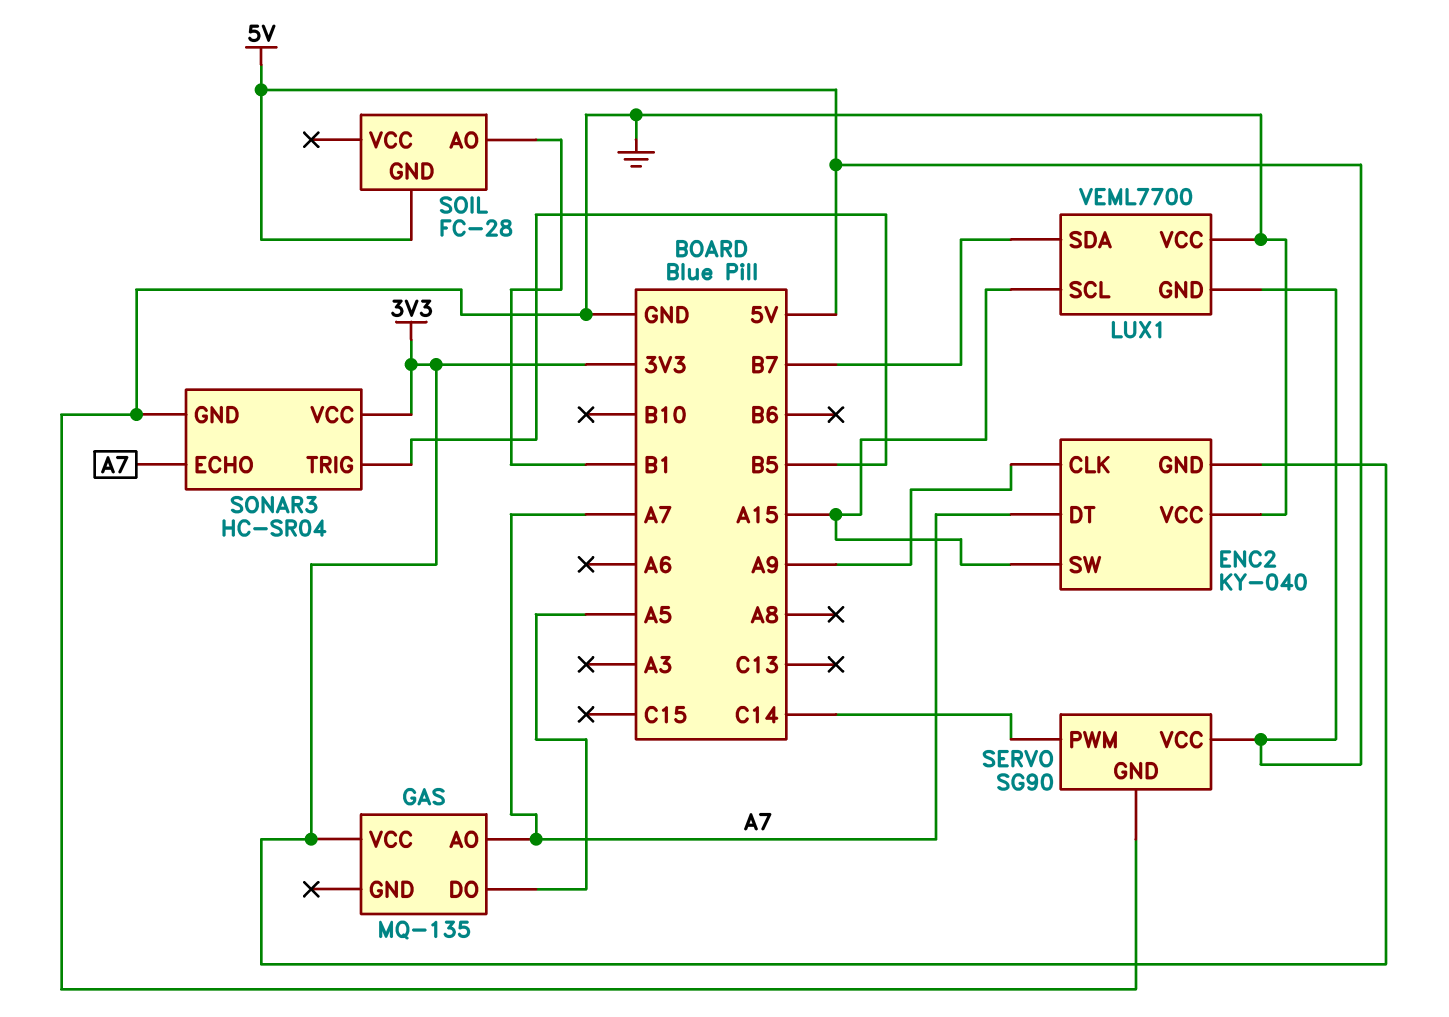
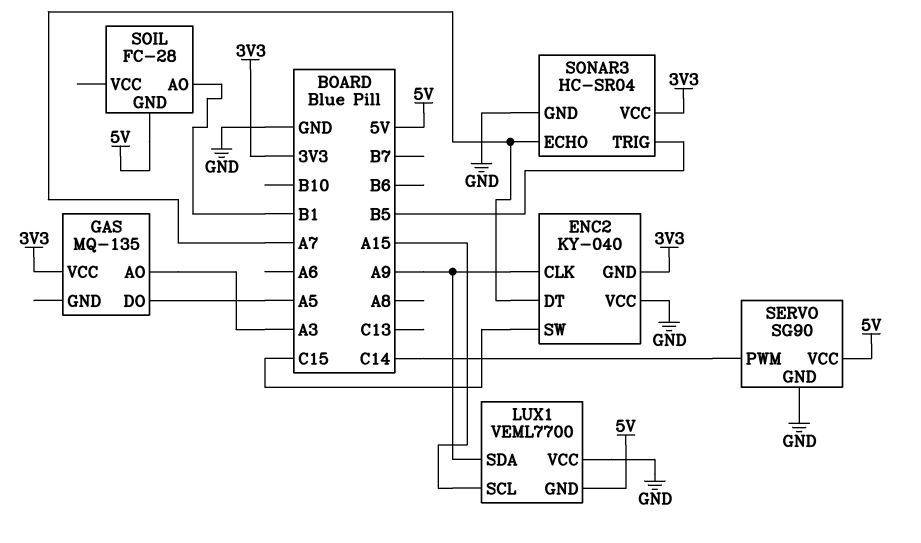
ENC2 pin SW: A15 -> C15
GAS pin AO: A7 -> A3
LUX1 pin SDA: B7 -> A9

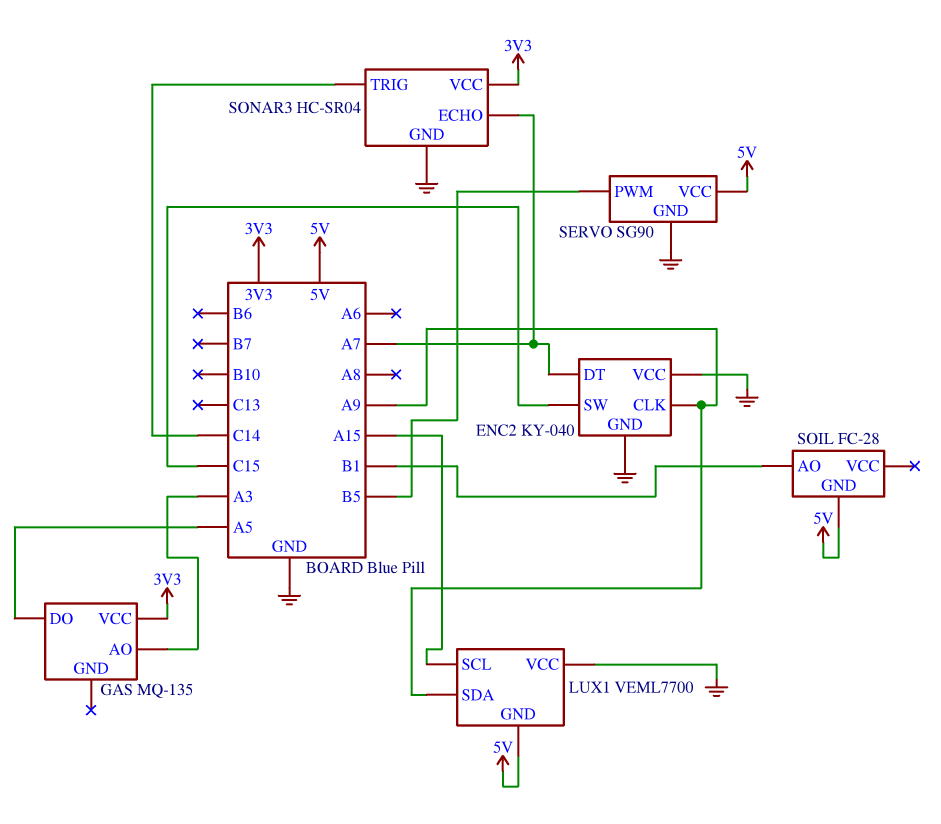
ENC2 pin GND: 3V3 -> GND
SERVO pin PWM: C14 -> B5
SONAR3 pin TRIG: B5 -> C14

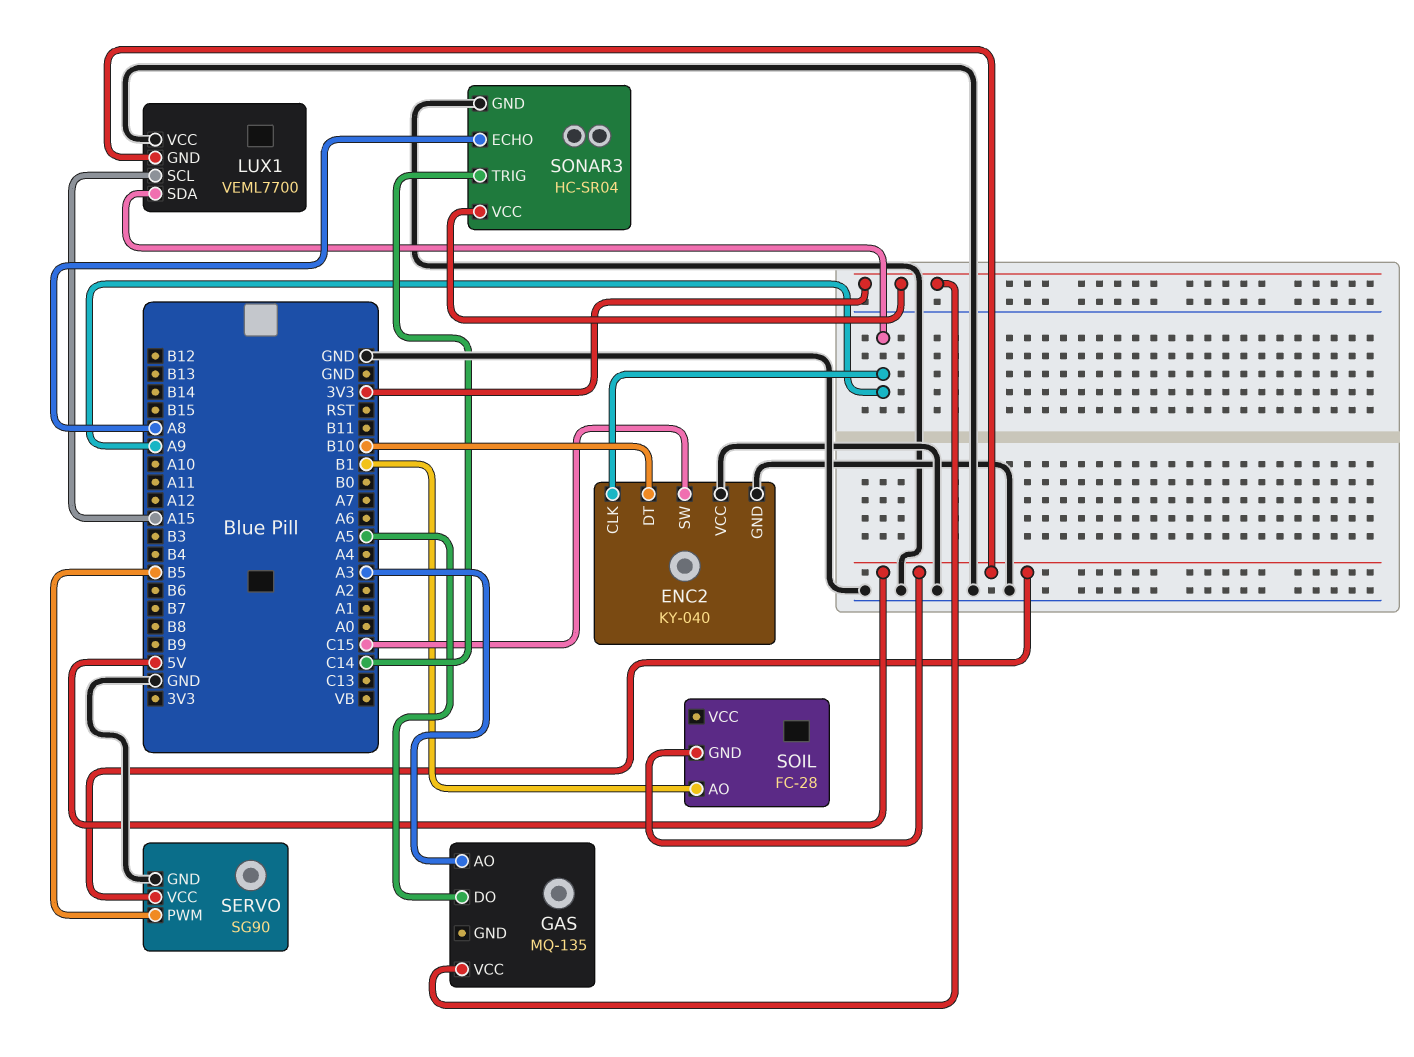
ENC2 pin DT: A7 -> B10
SONAR3 pin ECHO: A7 -> A8

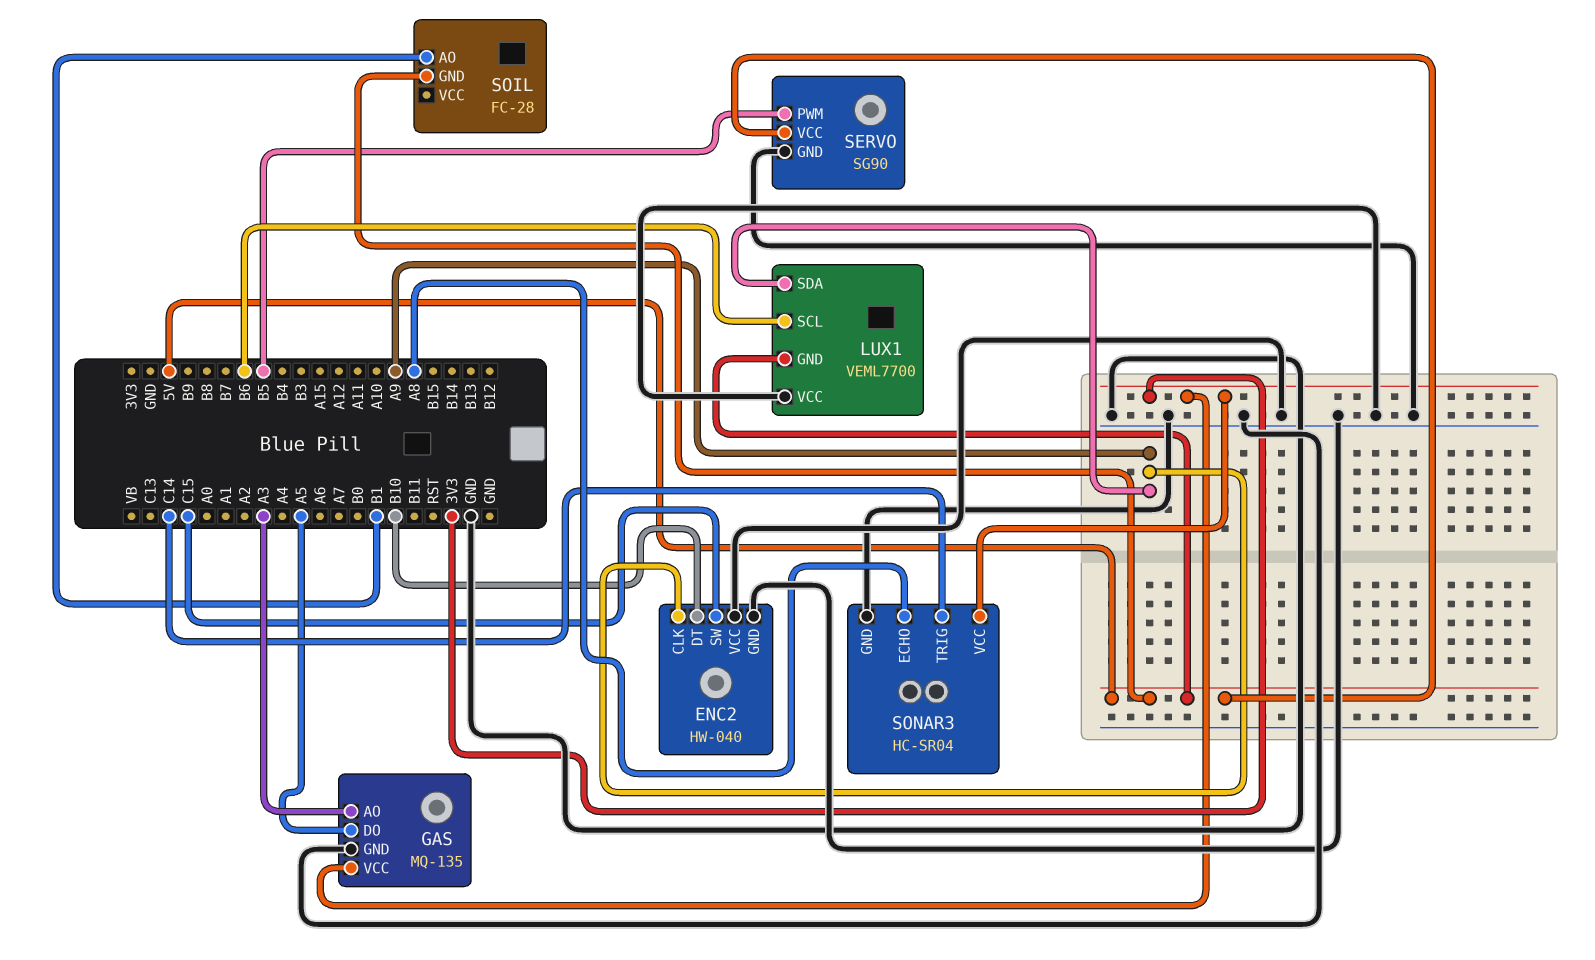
ENC2: KY-040 -> HW-040
GAS pin GND: none -> GND
LUX1 pin SCL: A15 -> B6

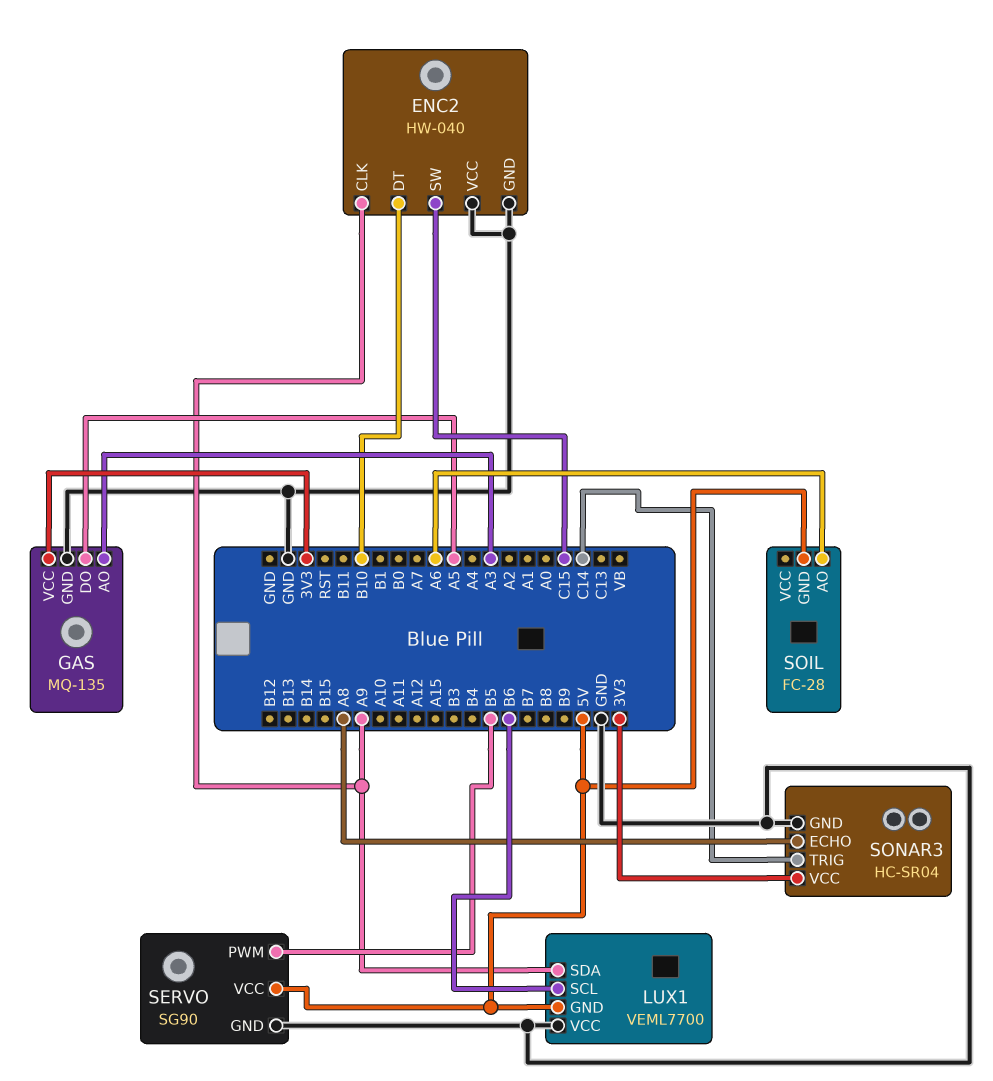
SOIL pin AO: B1 -> A6

